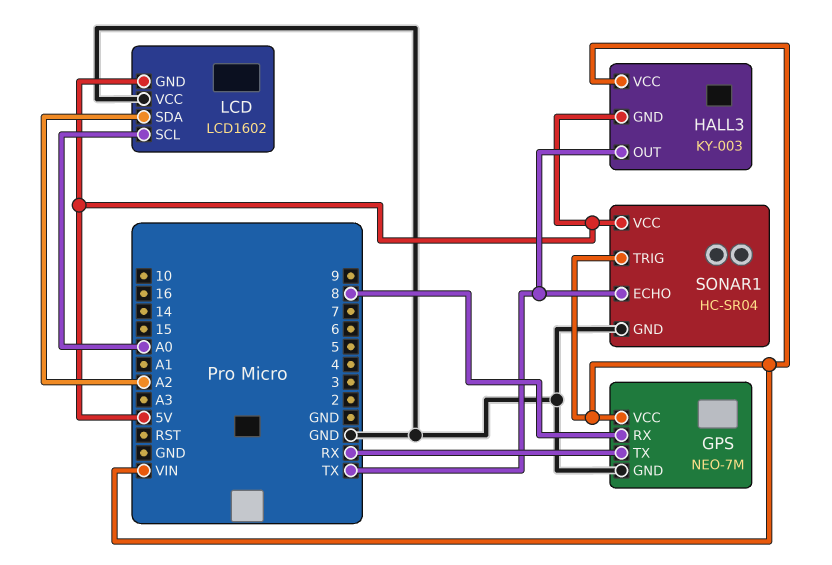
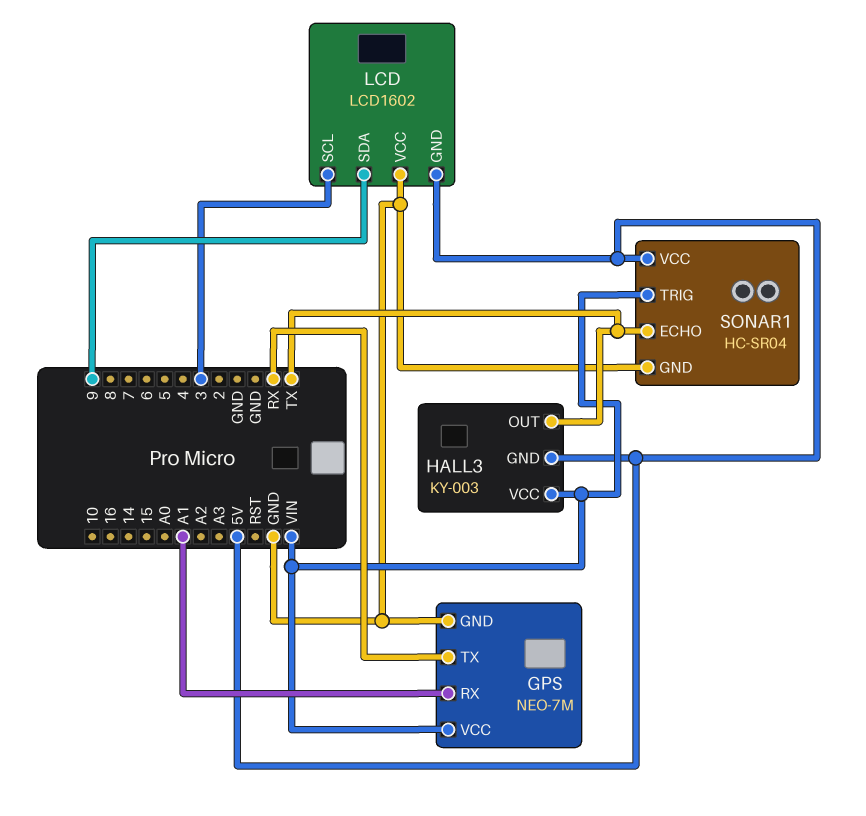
GPS pin RX: 8 -> A1
LCD pin SCL: A0 -> 3
LCD pin SDA: A2 -> 9

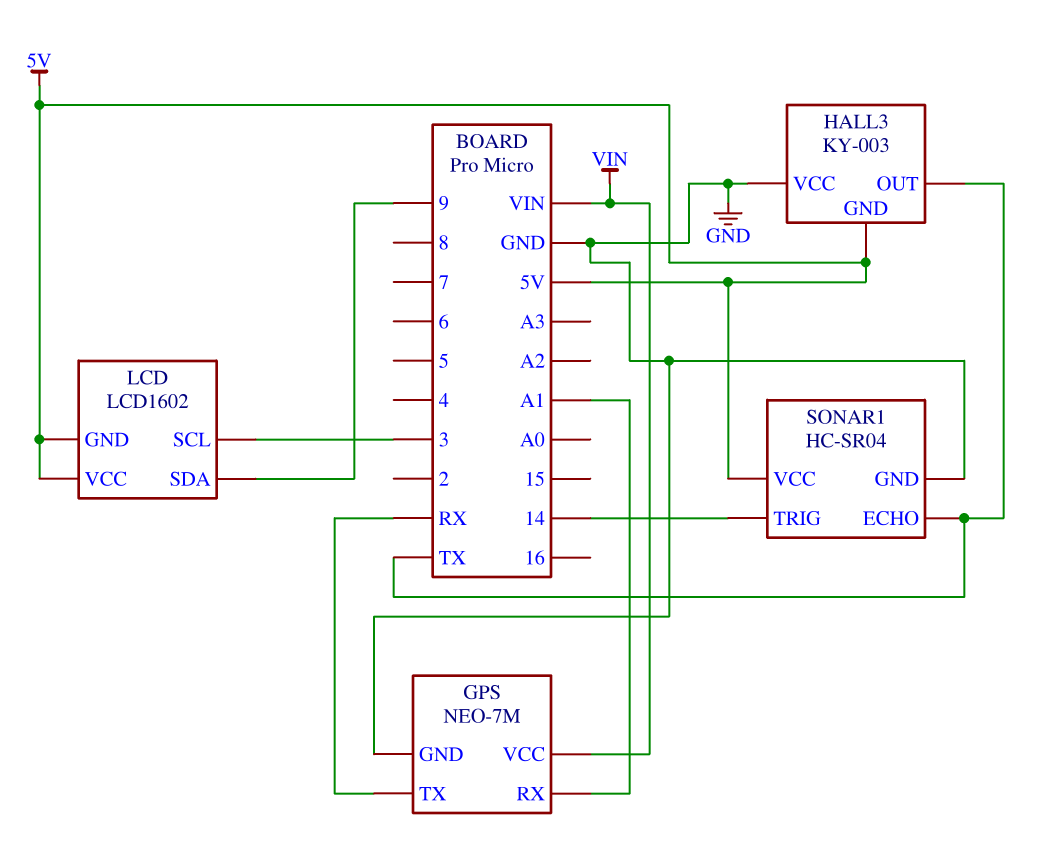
HALL3 pin VCC: VIN -> GND
LCD pin VCC: GND -> 5V
SONAR1 pin TRIG: VIN -> 14

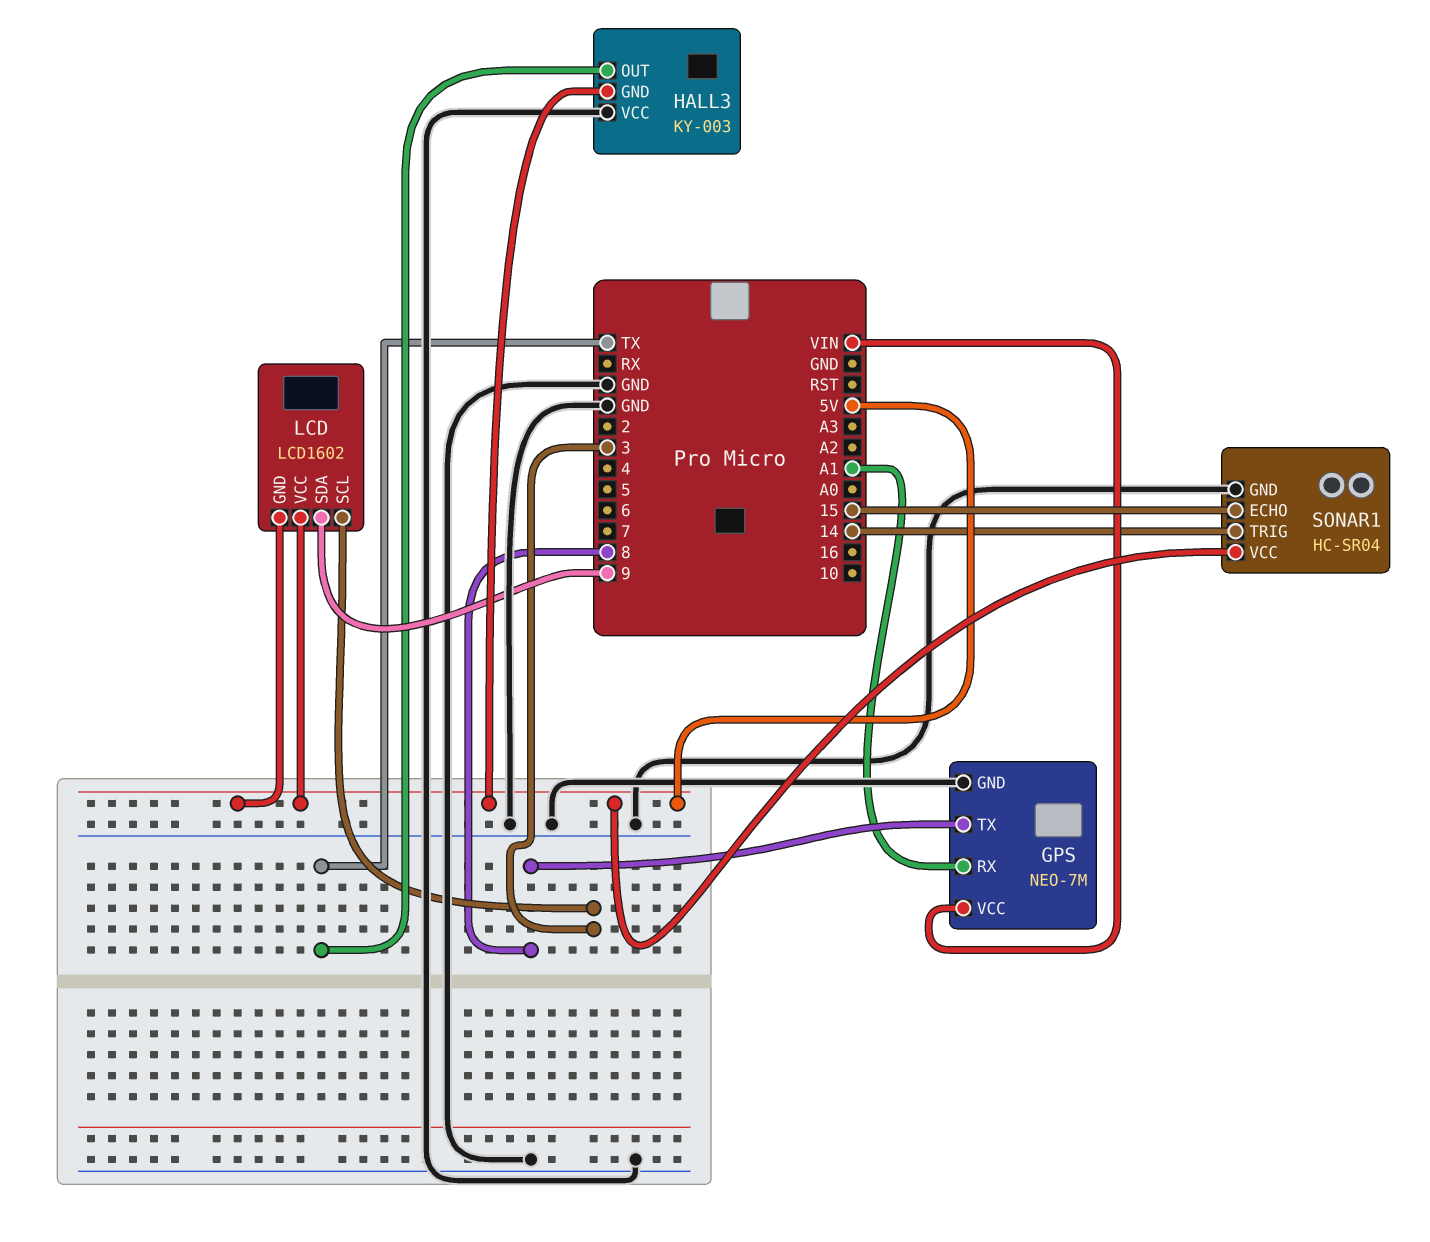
GPS pin TX: RX -> 8
SONAR1 pin ECHO: TX -> 15

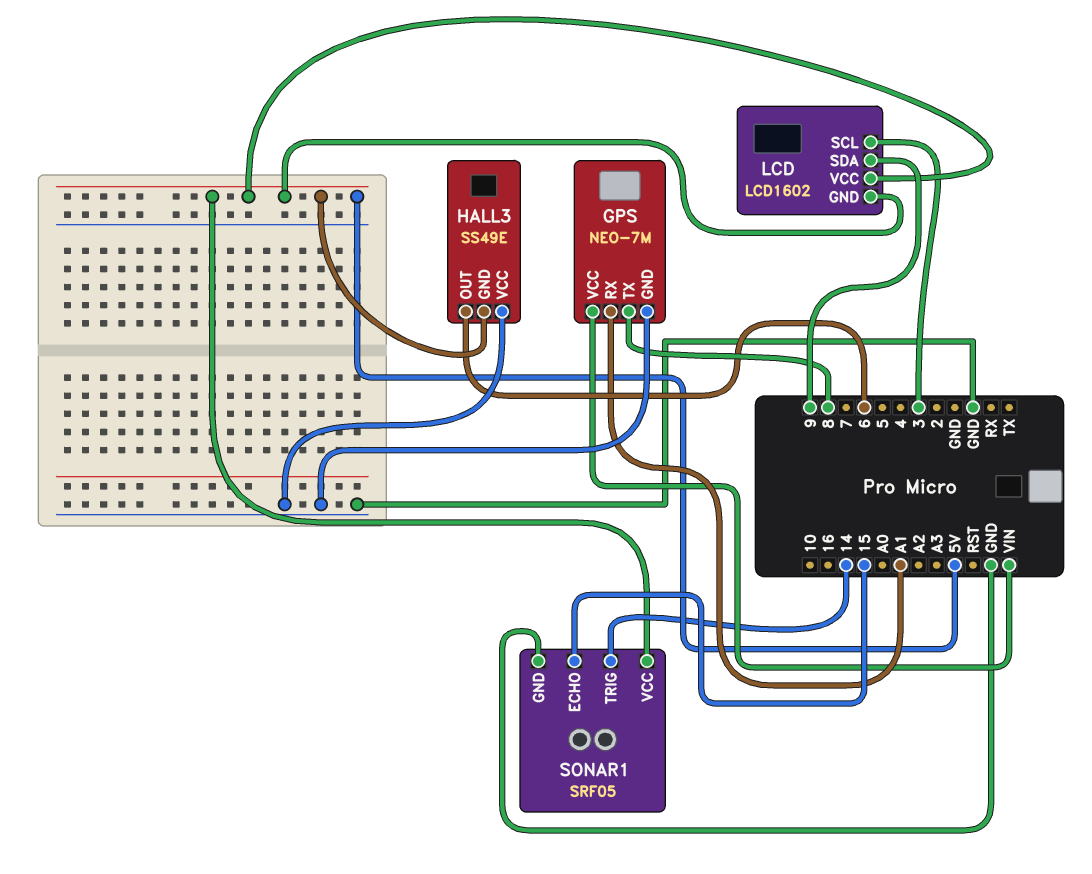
HALL3: KY-003 -> SS49E
HALL3 pin OUT: TX -> 6
SONAR1: HC-SR04 -> SRF05

